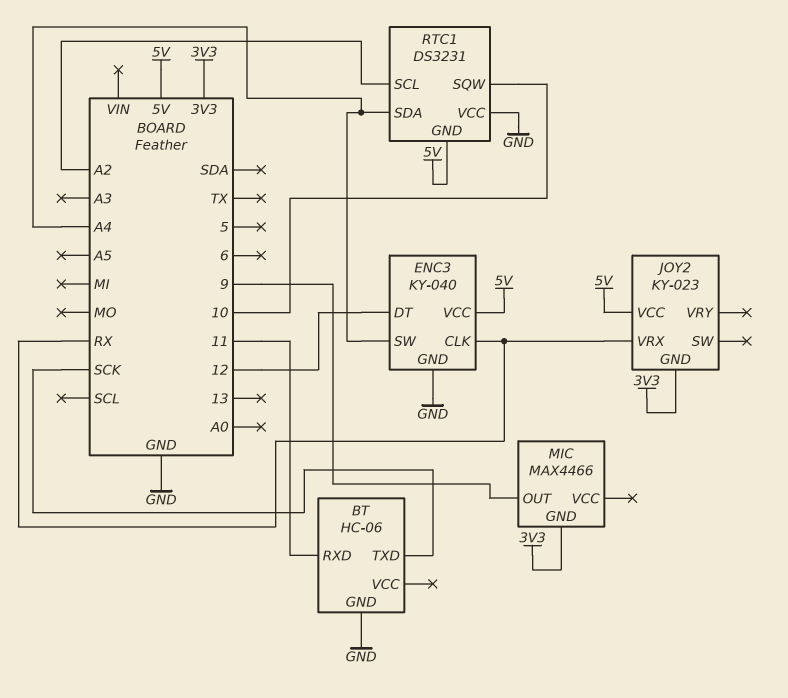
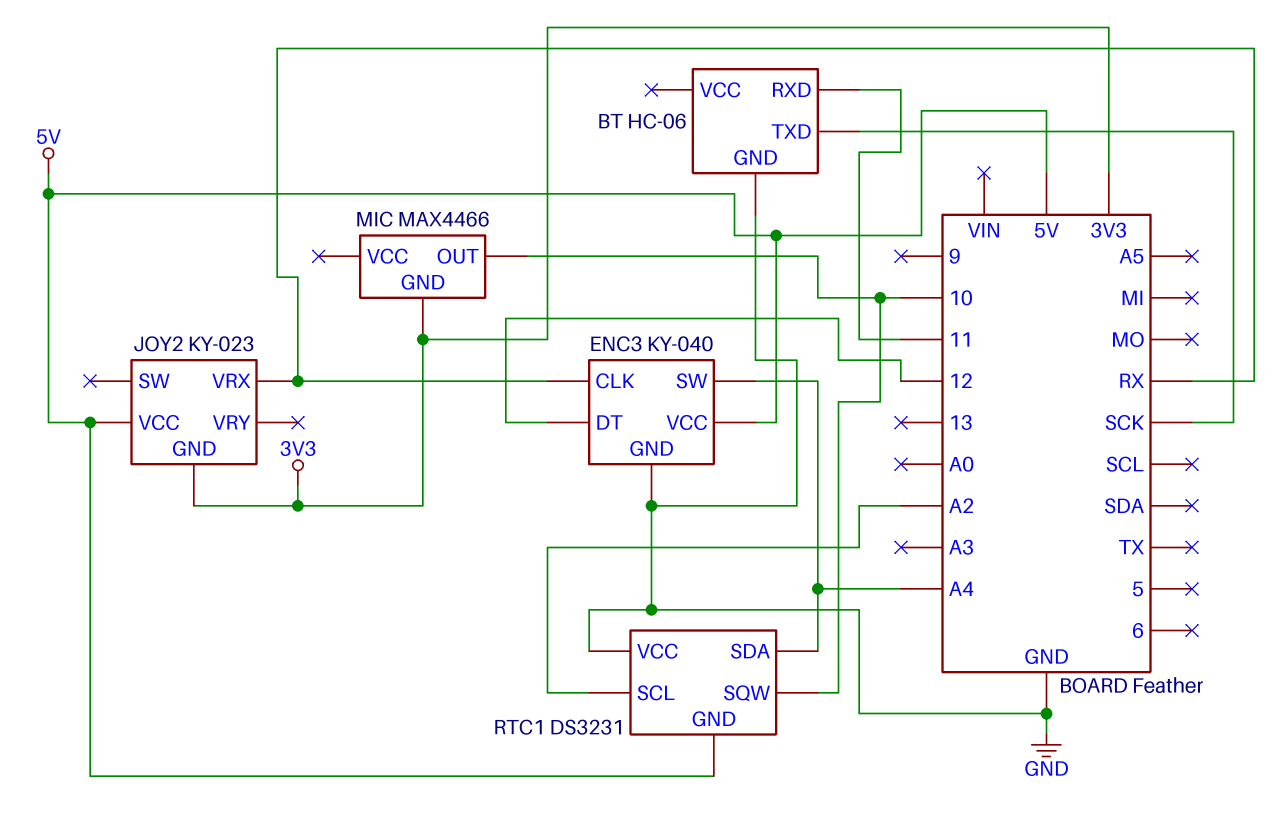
MIC pin OUT: 9 -> 10

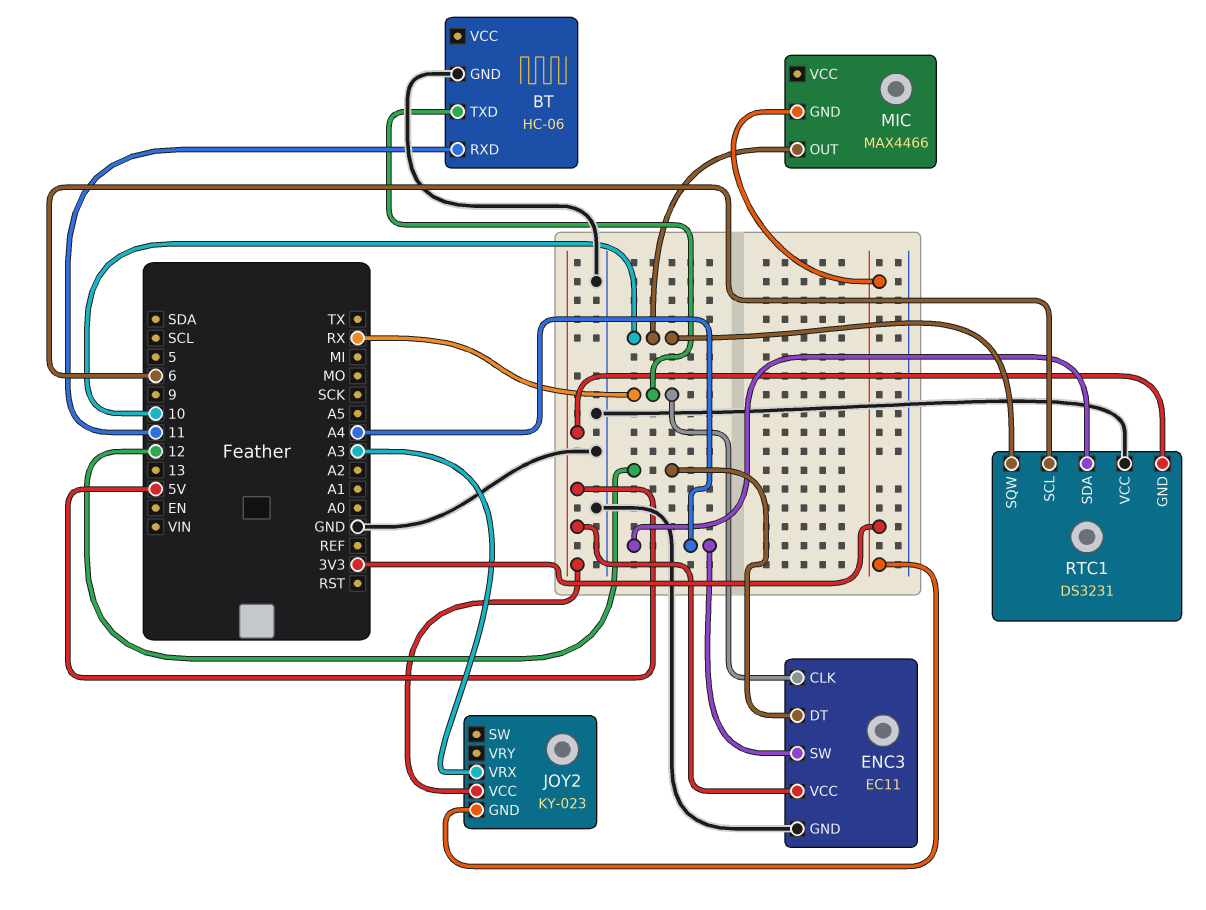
BT pin TXD: SCK -> RX
ENC3: KY-040 -> EC11
JOY2 pin VRX: RX -> A3
RTC1 pin SCL: A2 -> 6

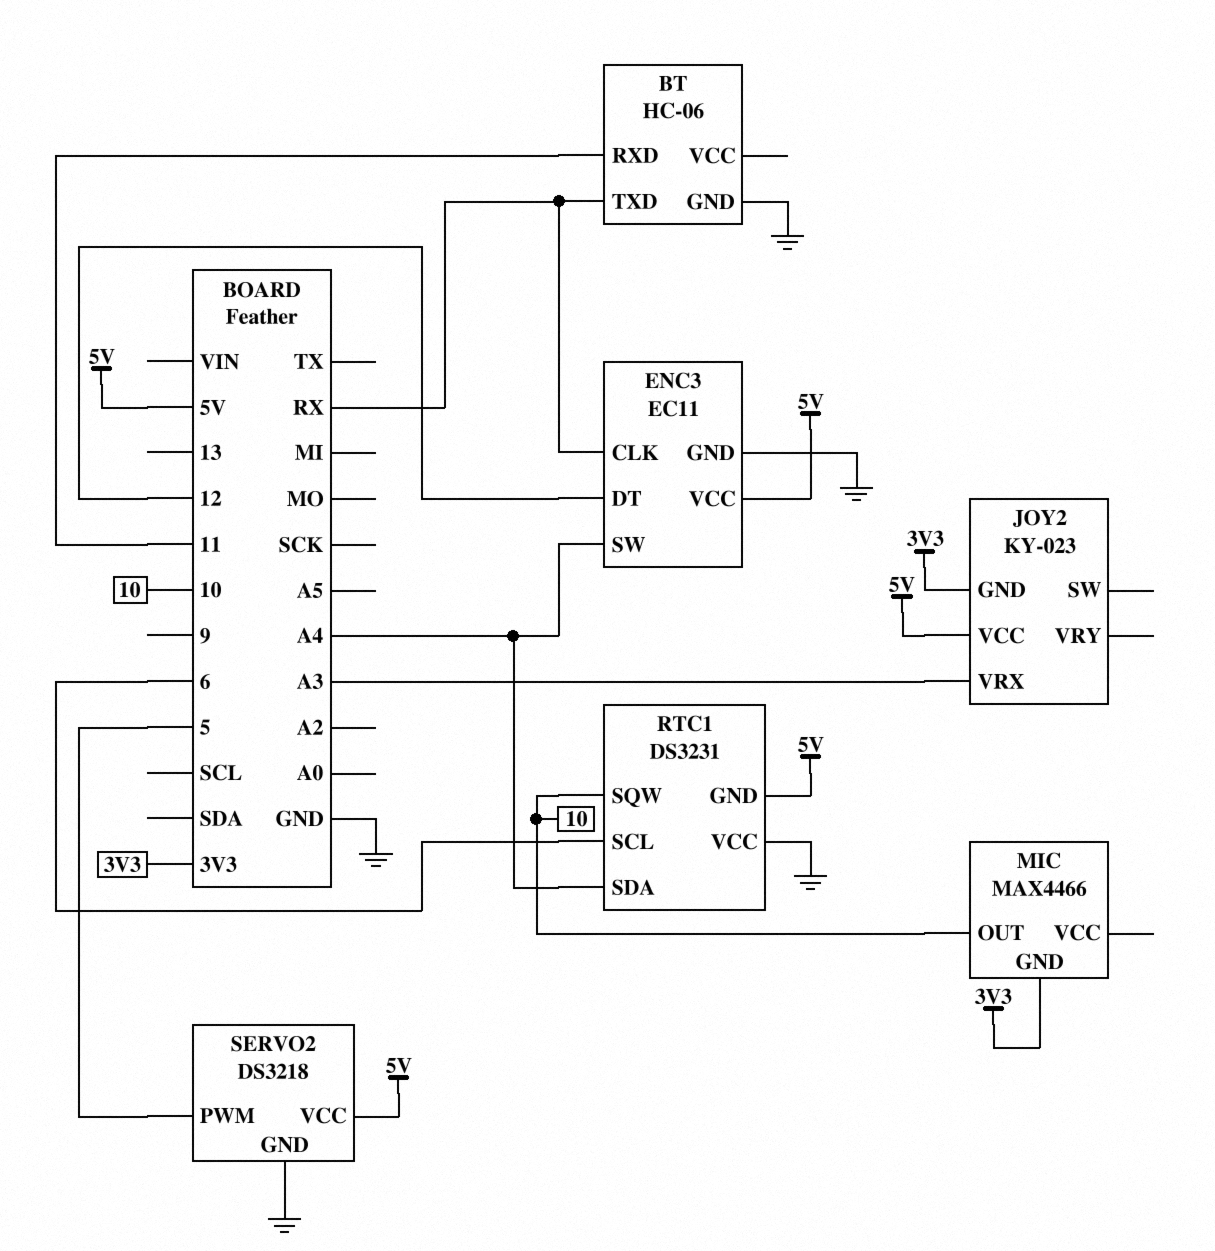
SERVO2: none -> DS3218
SERVO2 pin GND: none -> GND
SERVO2 pin PWM: none -> 5
SERVO2 pin VCC: none -> 5V

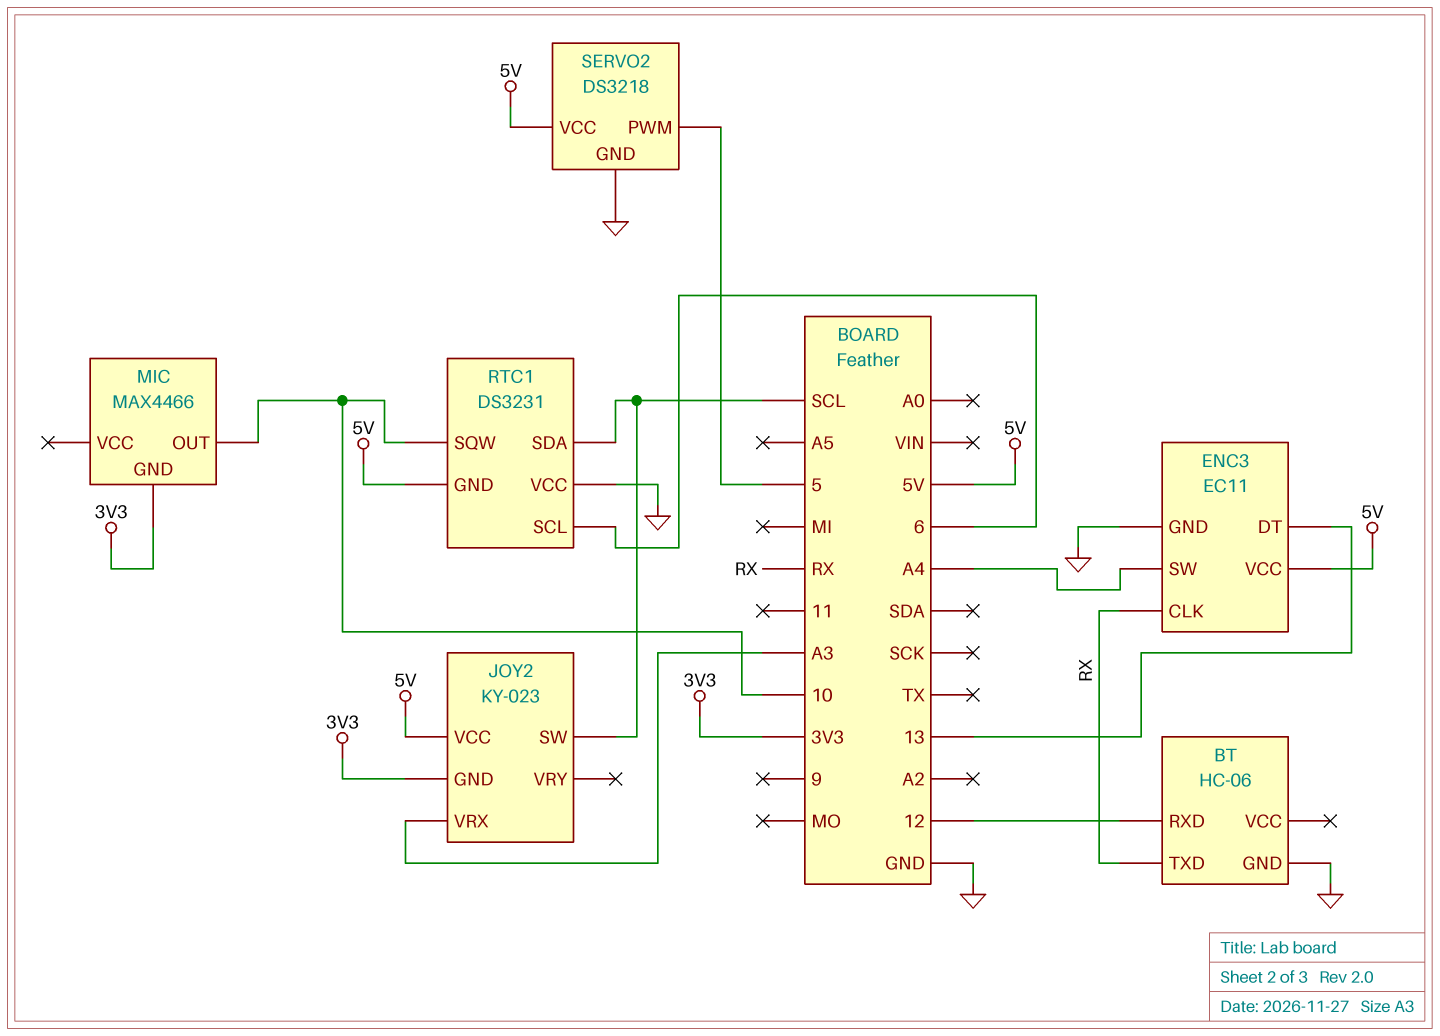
BT pin RXD: 11 -> 12
ENC3 pin DT: 12 -> 13
JOY2 pin SW: none -> SCL
RTC1 pin SDA: A4 -> SCL

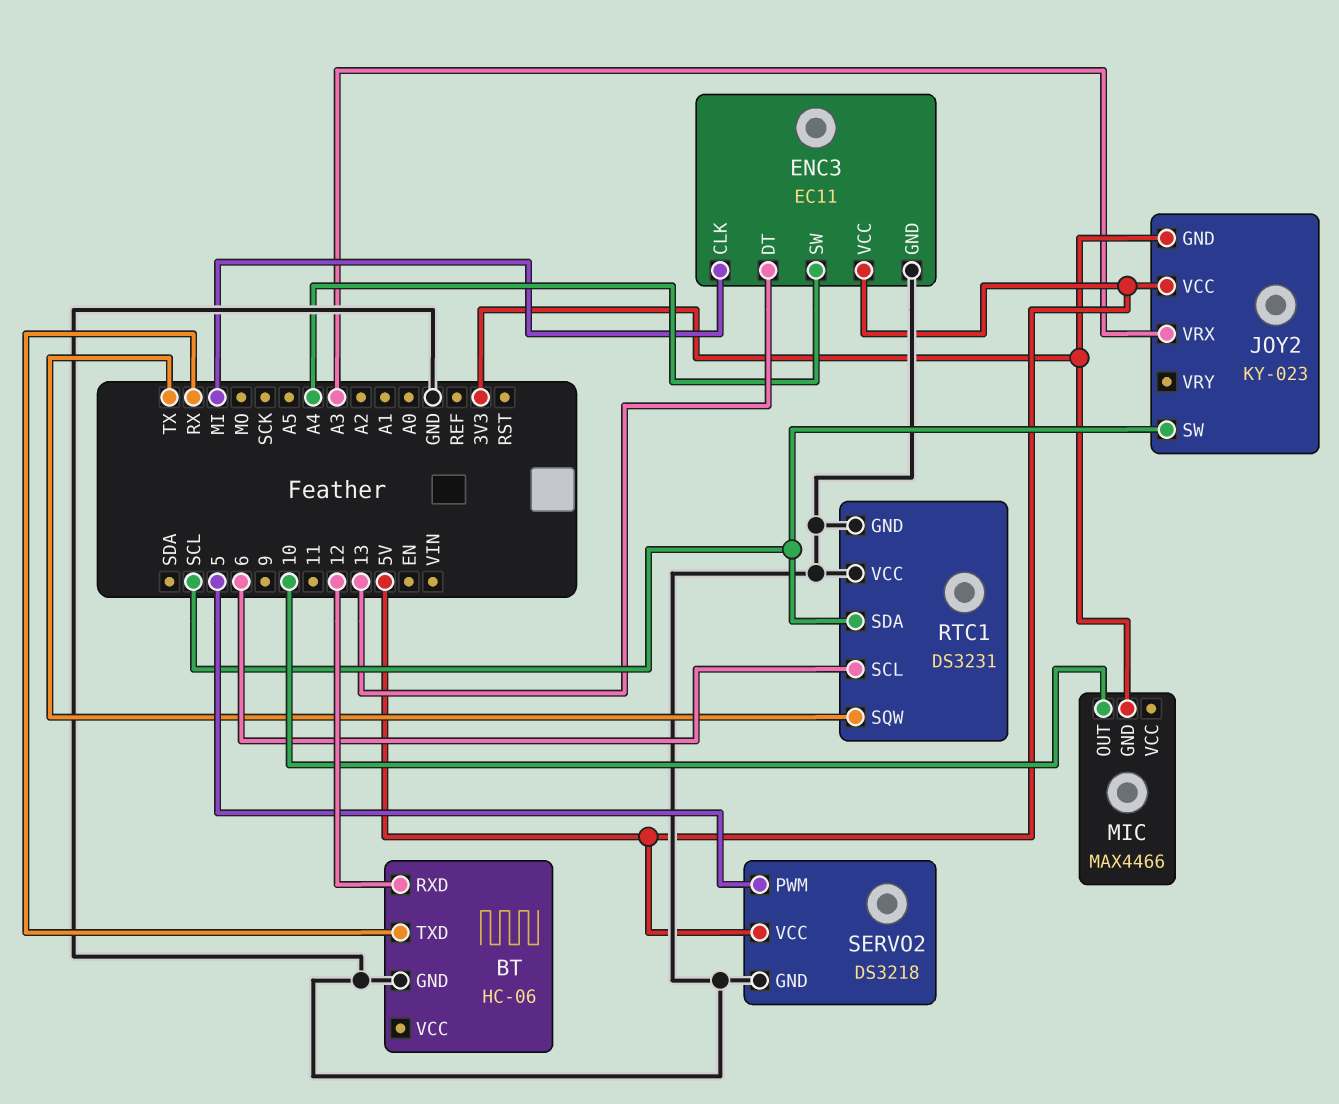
ENC3 pin CLK: RX -> MI
RTC1 pin GND: 5V -> GND
RTC1 pin SQW: 10 -> TX

